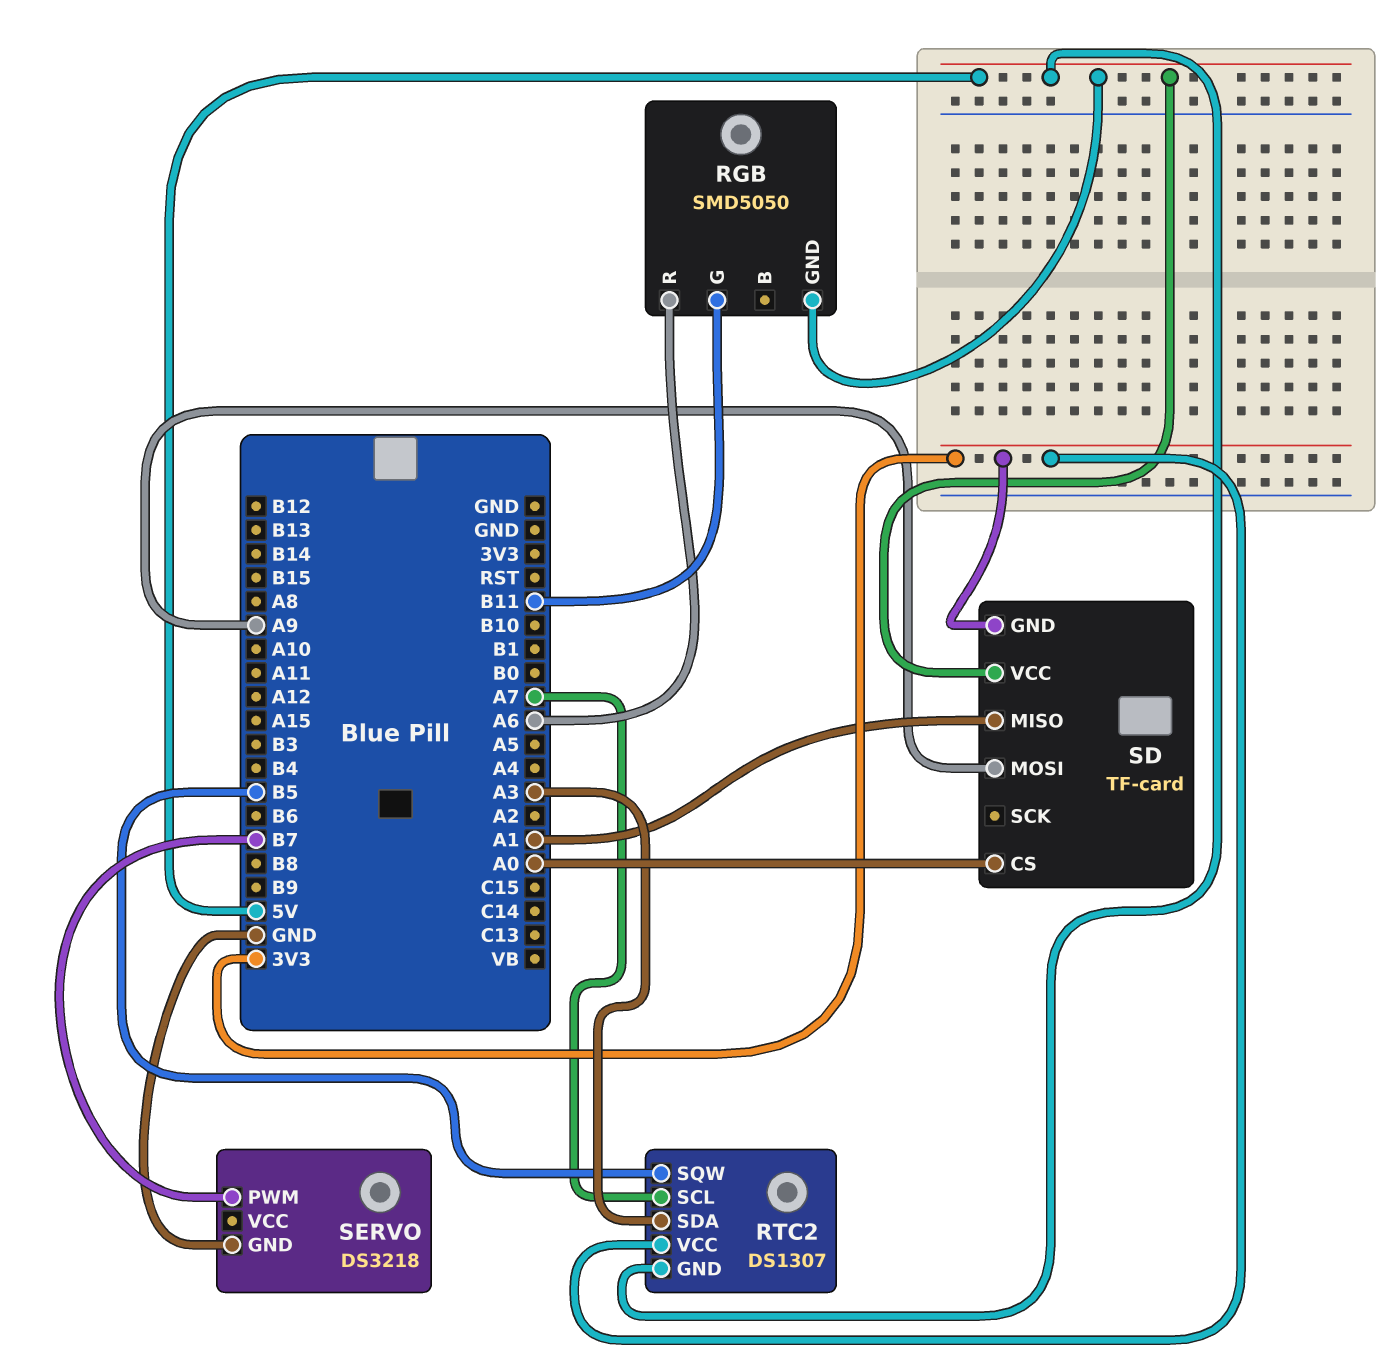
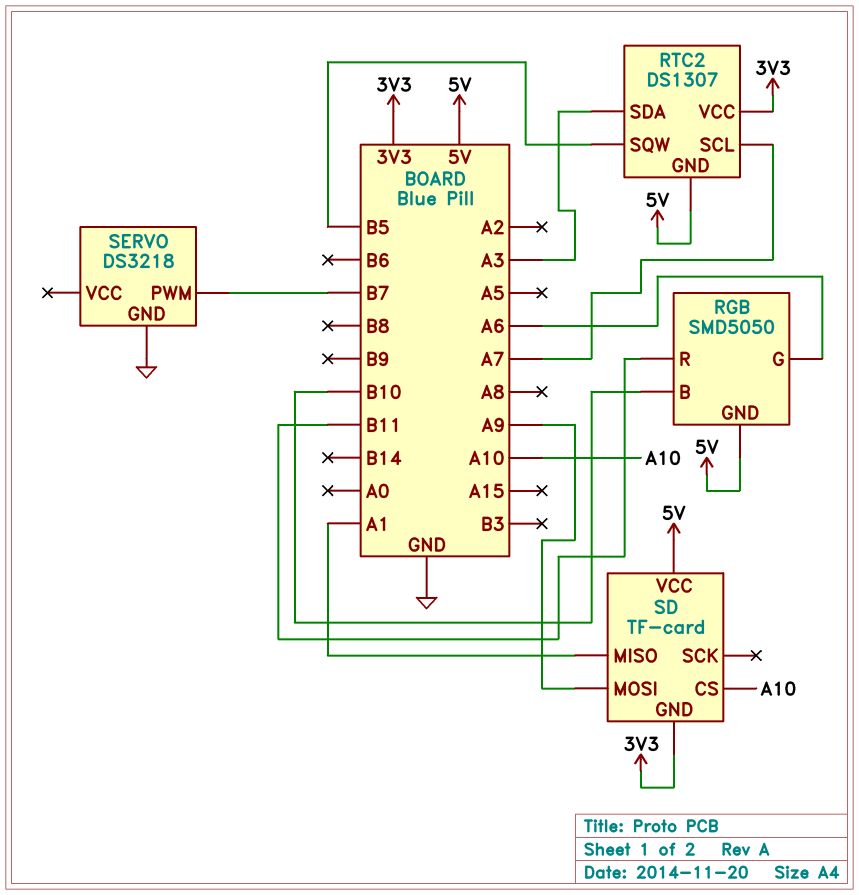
RGB pin B: none -> B10
RGB pin G: B11 -> A6
RGB pin R: A6 -> B11
SD pin CS: A0 -> A10

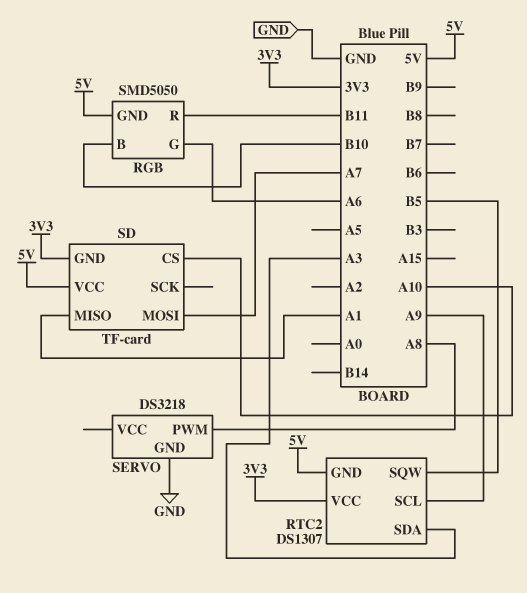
RTC2 pin SCL: A7 -> A9
SD pin MOSI: A9 -> A7
SERVO pin PWM: B7 -> A8

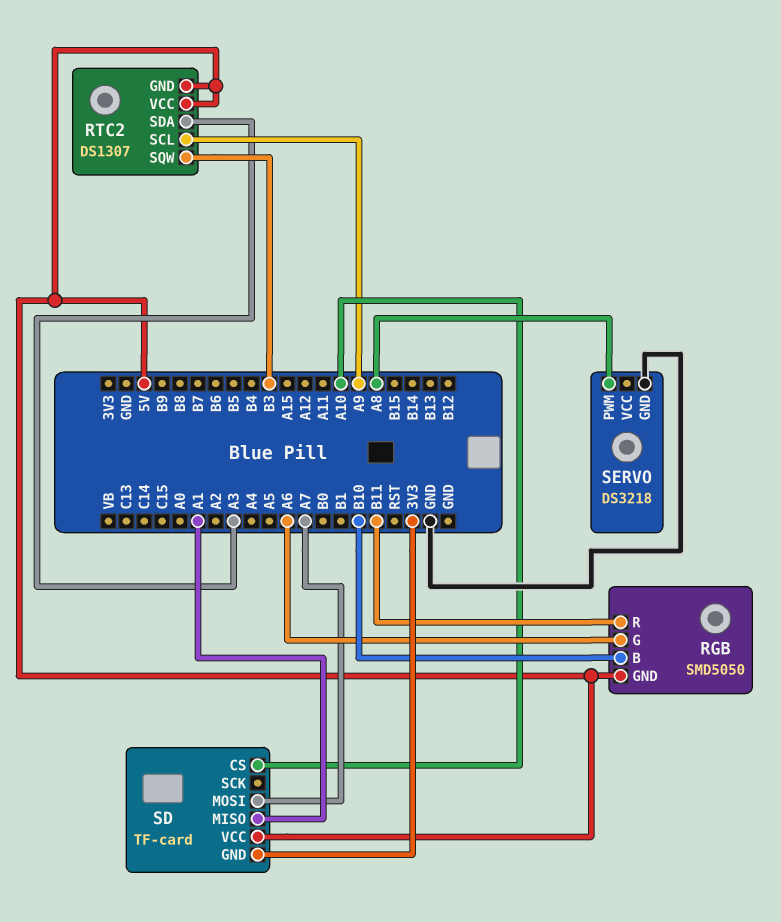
RTC2 pin SQW: B5 -> B3
RTC2 pin VCC: 3V3 -> 5V

